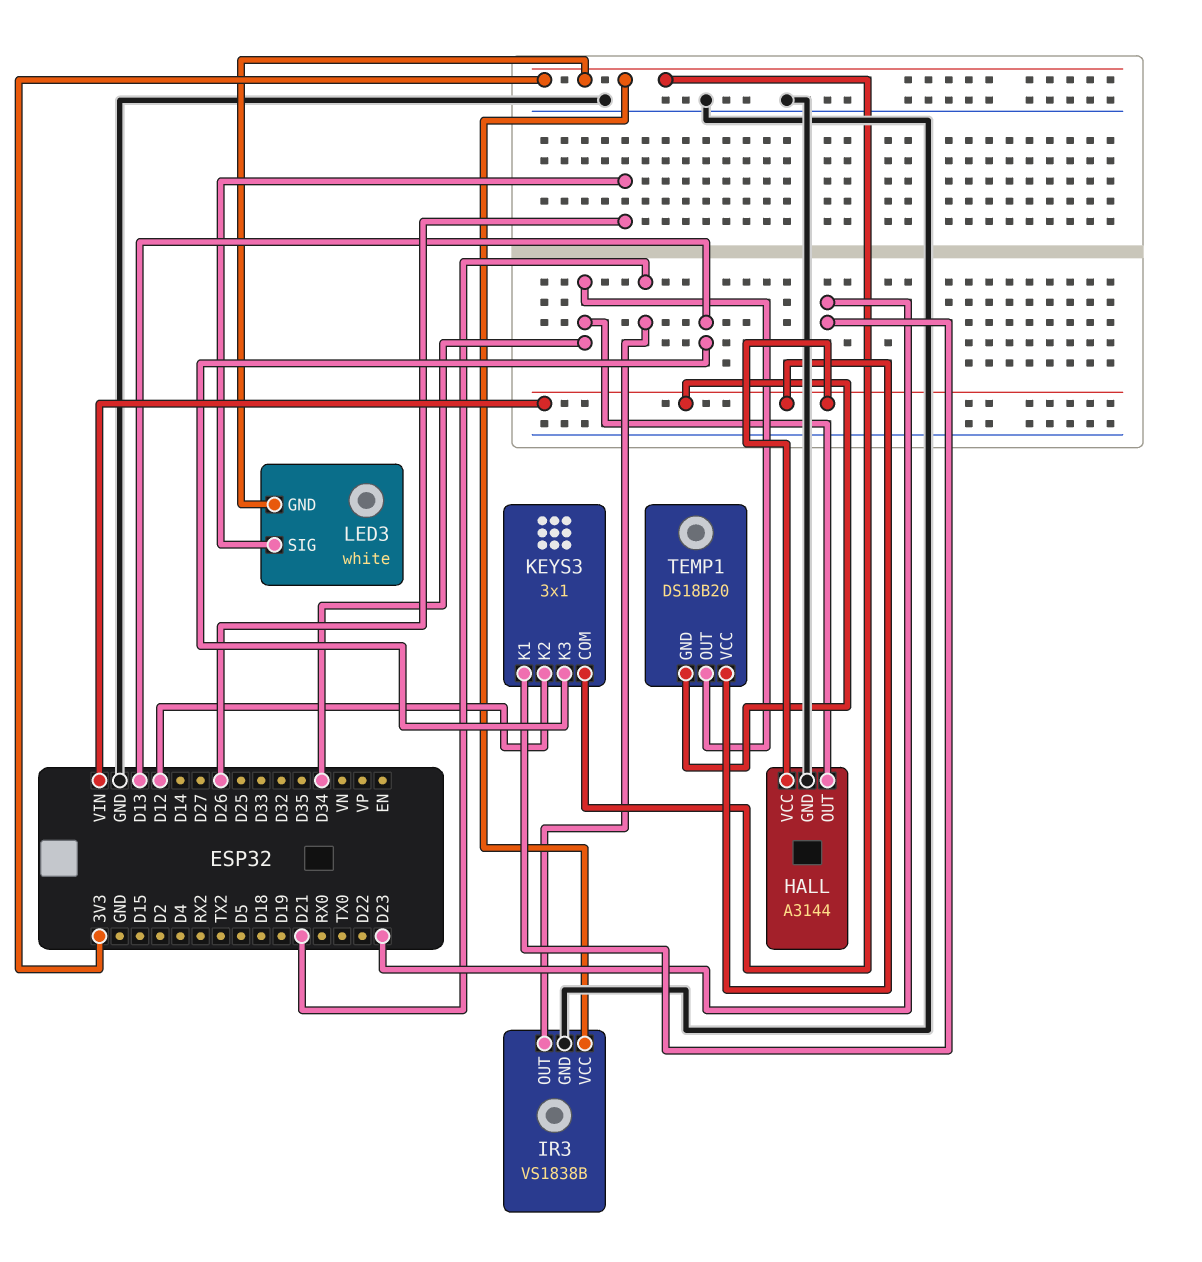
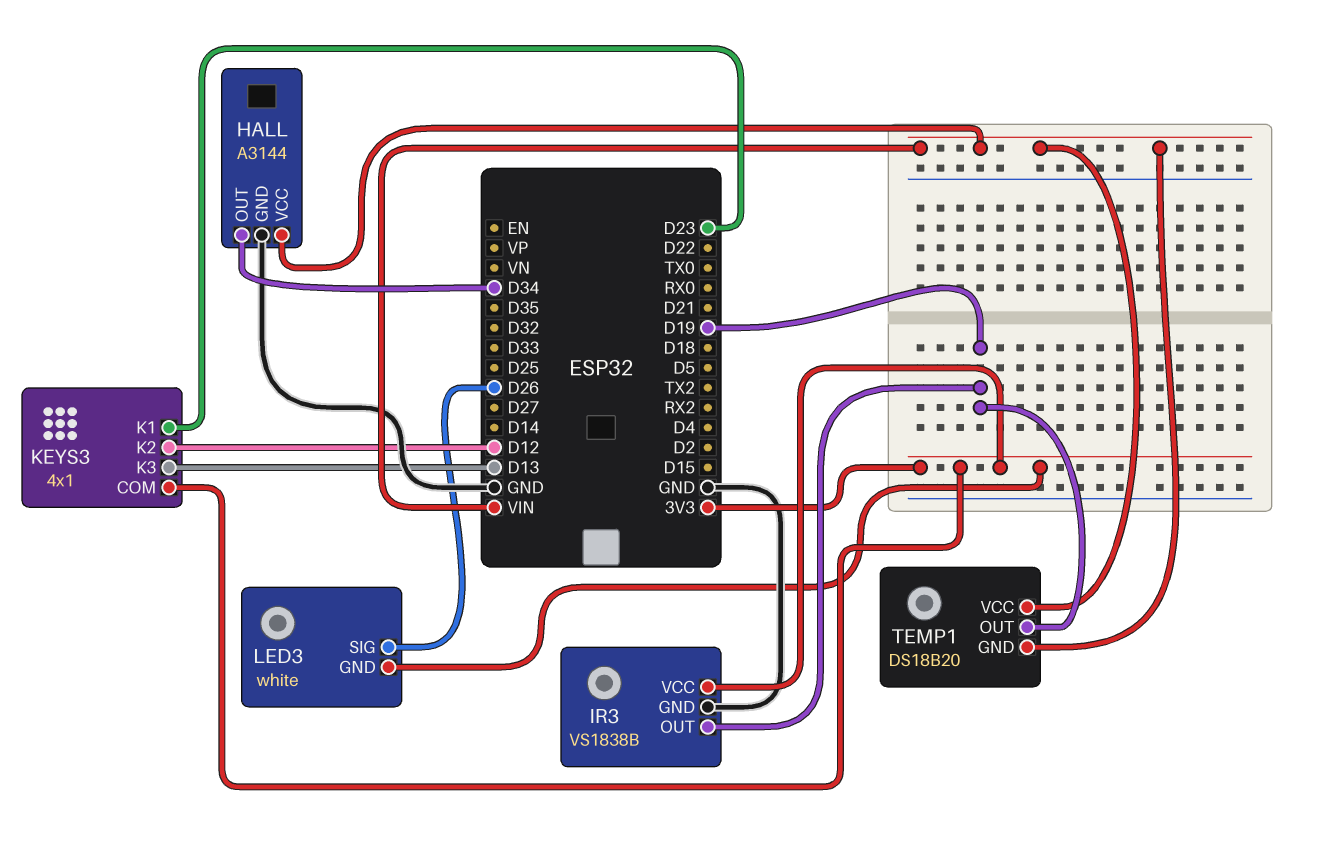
IR3 pin OUT: D21 -> D19
KEYS3: 3x1 -> 4x1
TEMP1 pin OUT: D34 -> D19

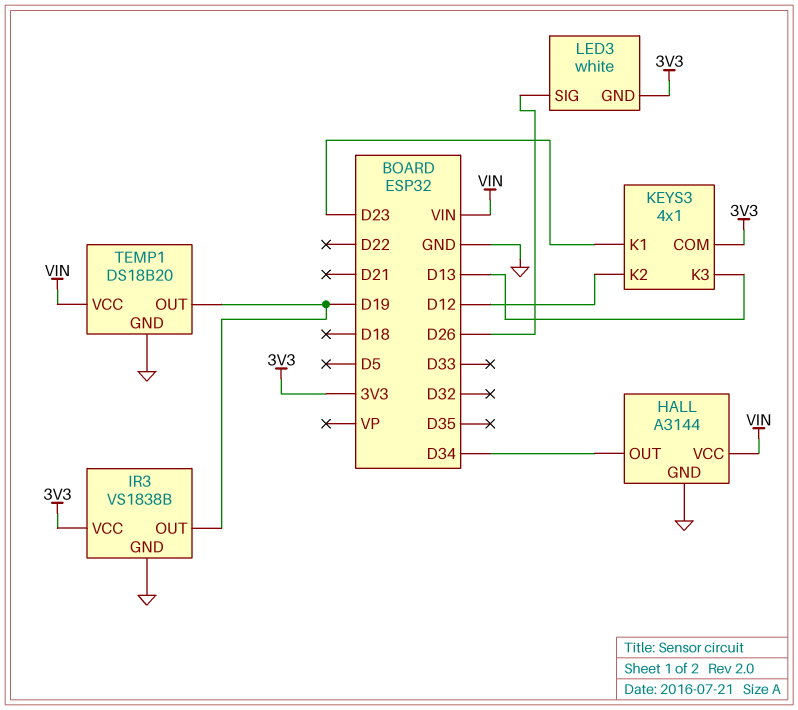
TEMP1 pin GND: VIN -> GND

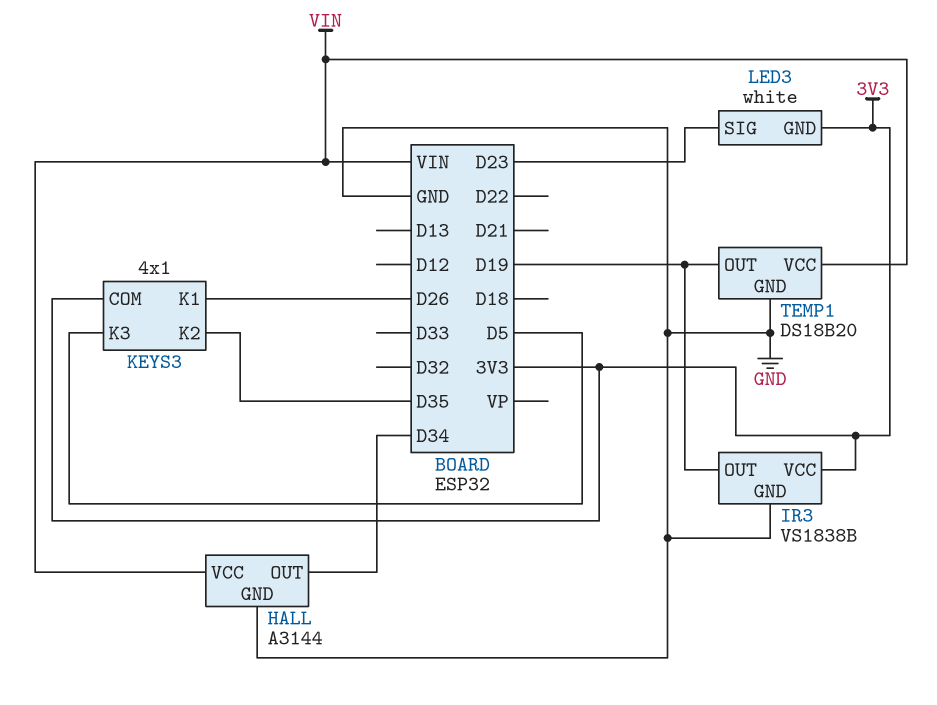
KEYS3 pin K1: D23 -> D26
KEYS3 pin K2: D12 -> D35
KEYS3 pin K3: D13 -> D5
LED3 pin SIG: D26 -> D23

